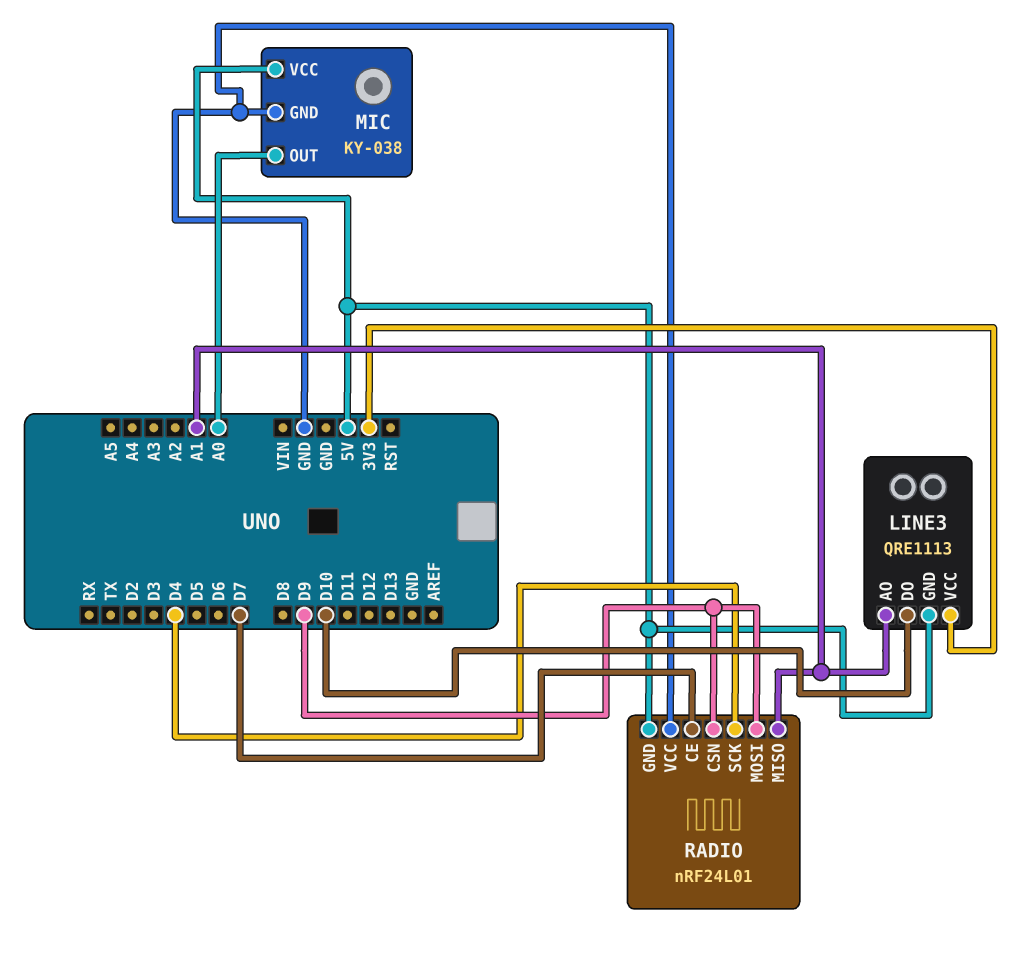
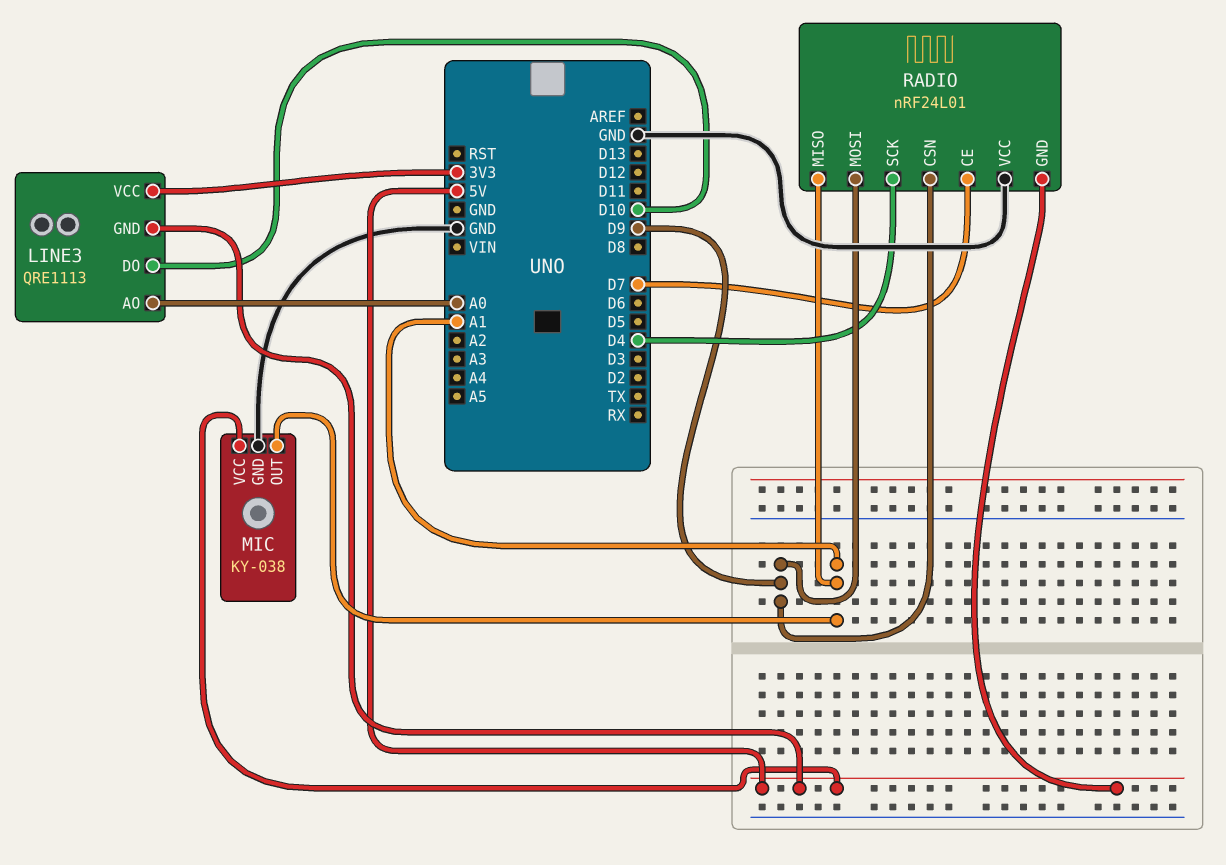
LINE3 pin AO: A1 -> A0
MIC pin OUT: A0 -> A1

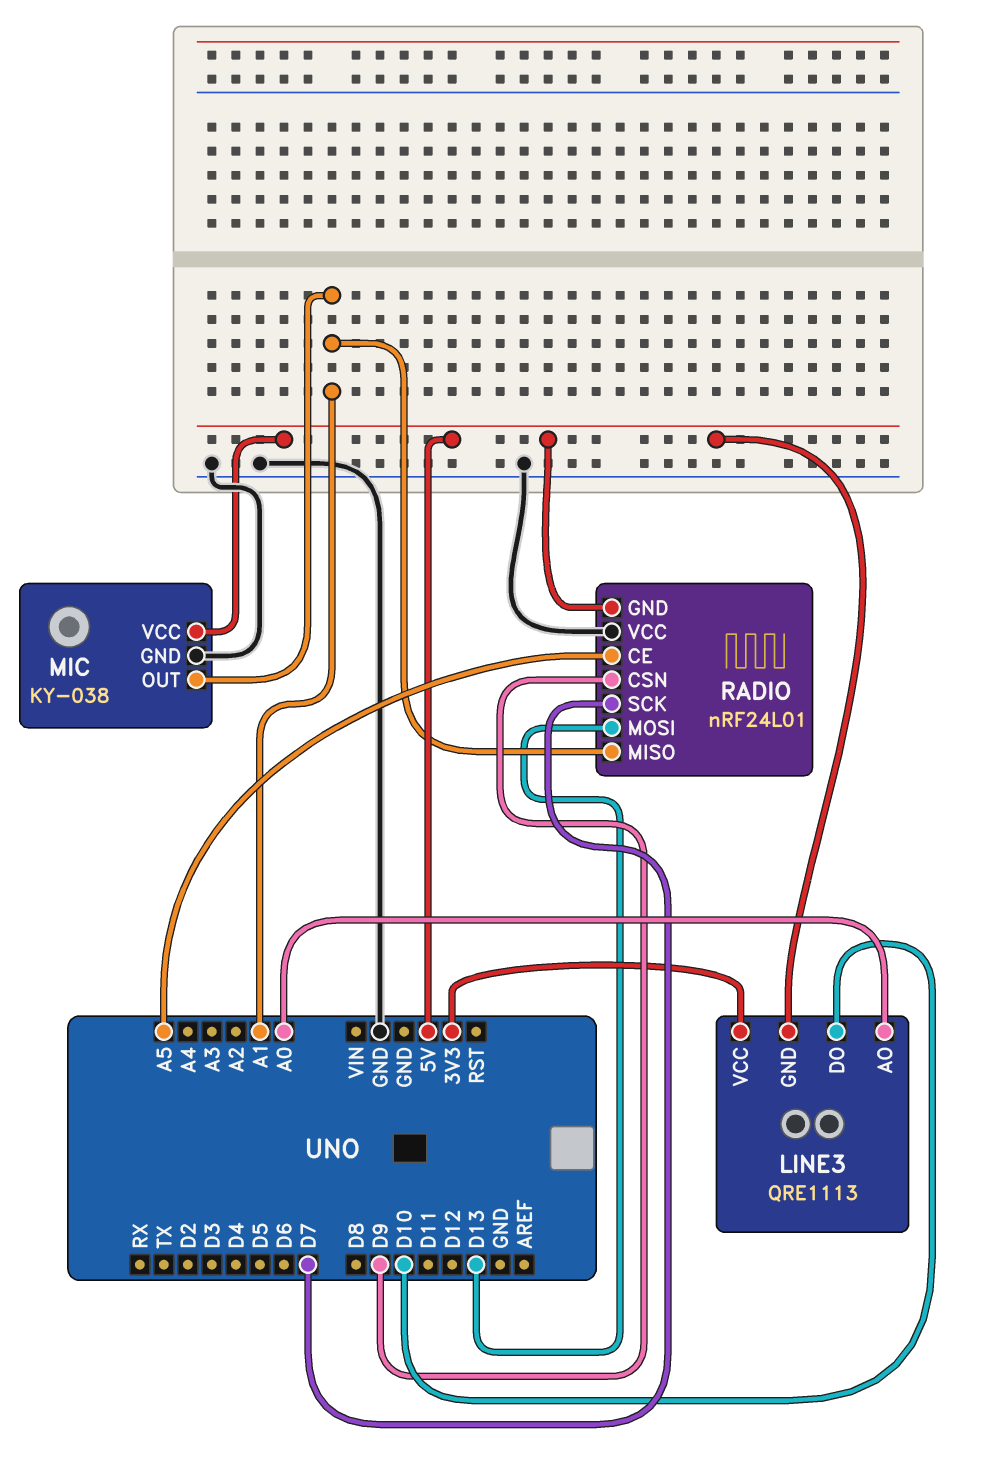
RADIO pin CE: D7 -> A5
RADIO pin MOSI: D9 -> D13
RADIO pin SCK: D4 -> D7

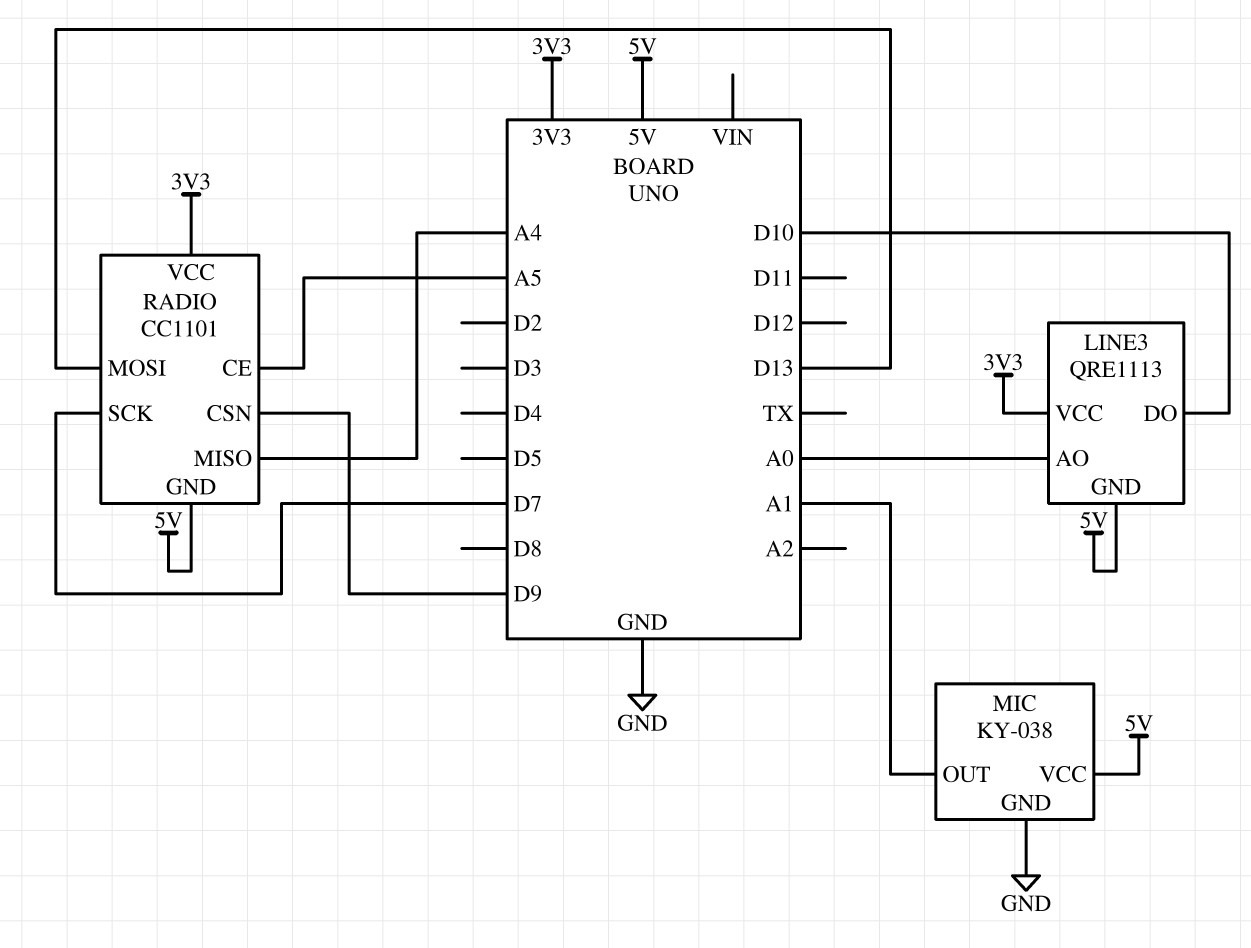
RADIO: nRF24L01 -> CC1101
RADIO pin MISO: A1 -> A4
RADIO pin VCC: GND -> 3V3

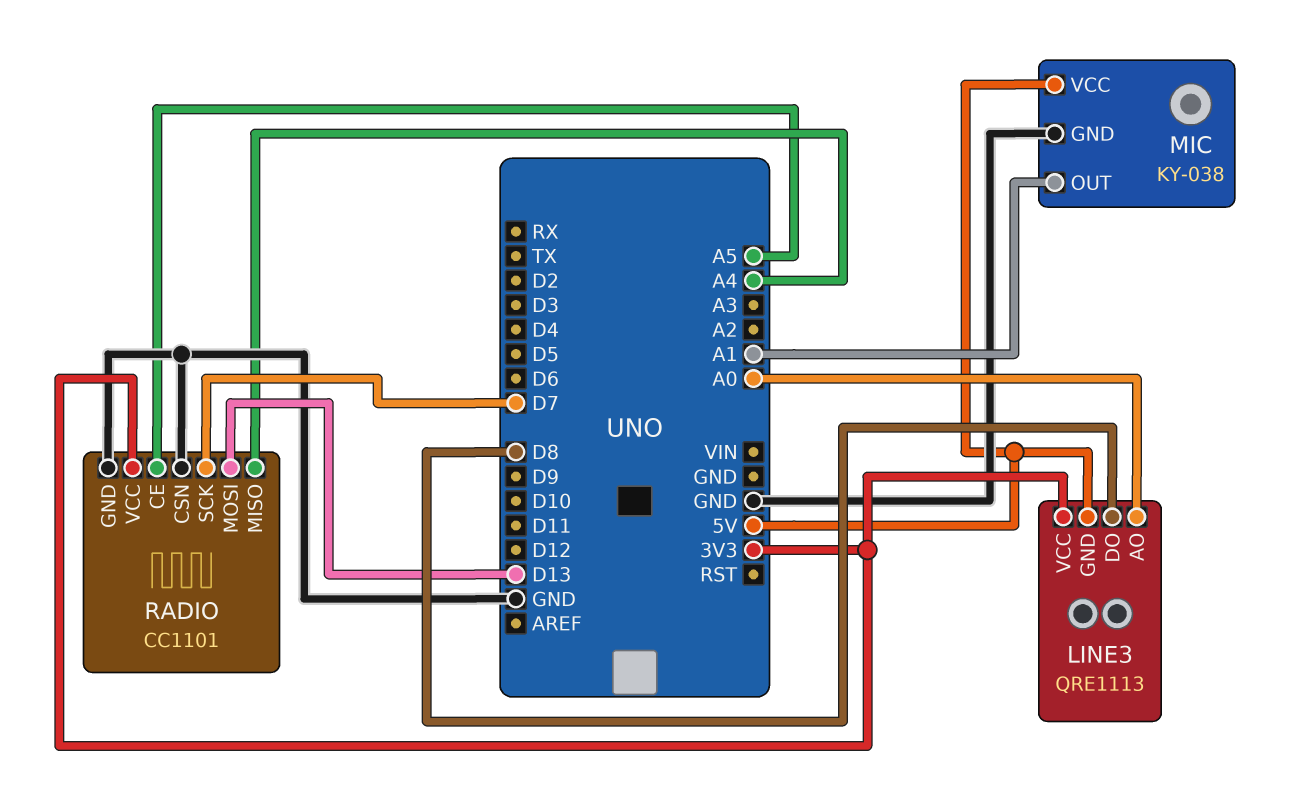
LINE3 pin DO: D10 -> D8
RADIO pin CSN: D9 -> GND
RADIO pin GND: 5V -> GND

